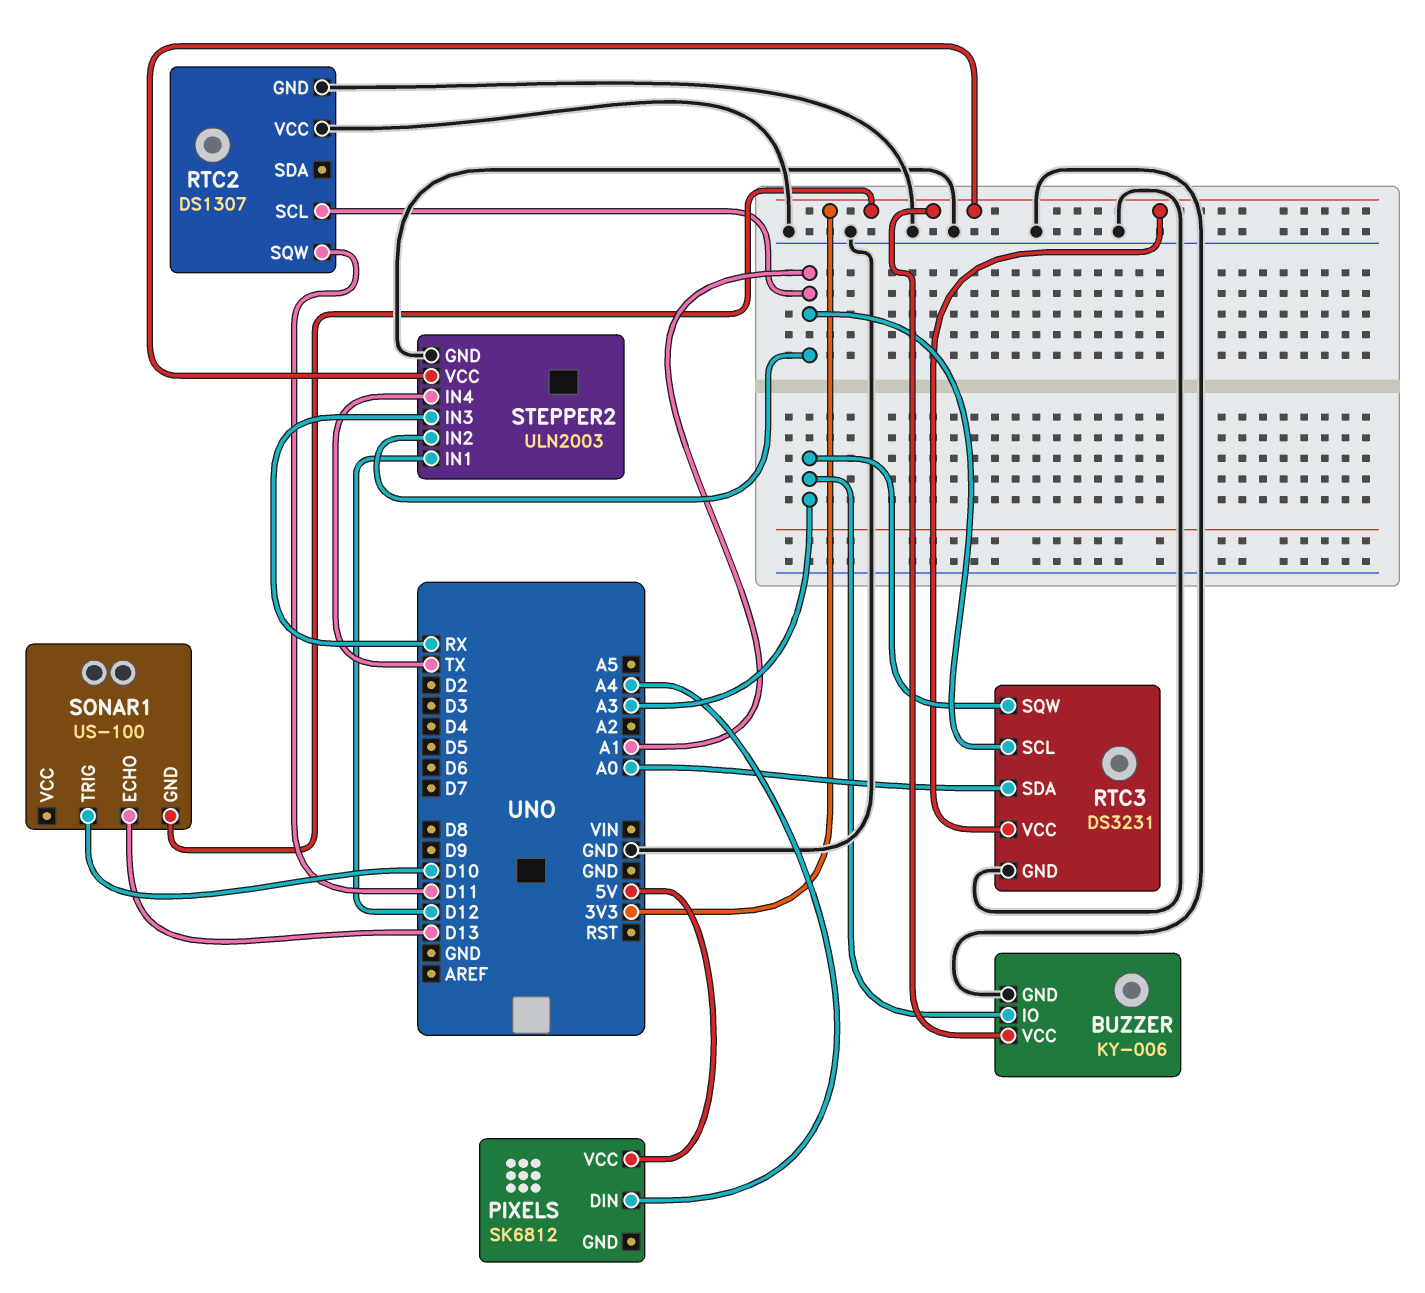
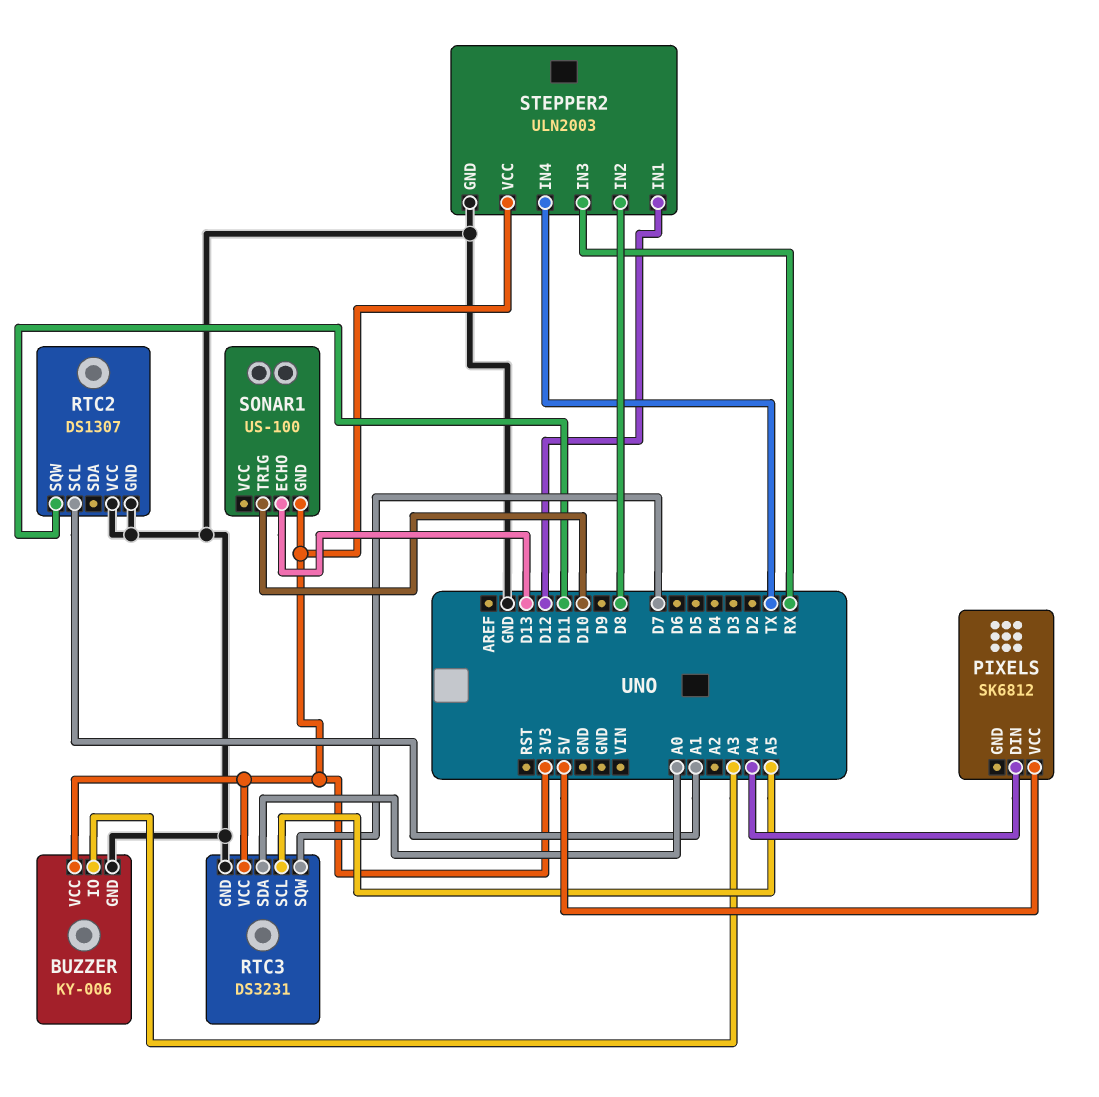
RTC3 pin SCL: A1 -> A5
RTC3 pin SQW: A3 -> D7
STEPPER2 pin IN2: A1 -> D8

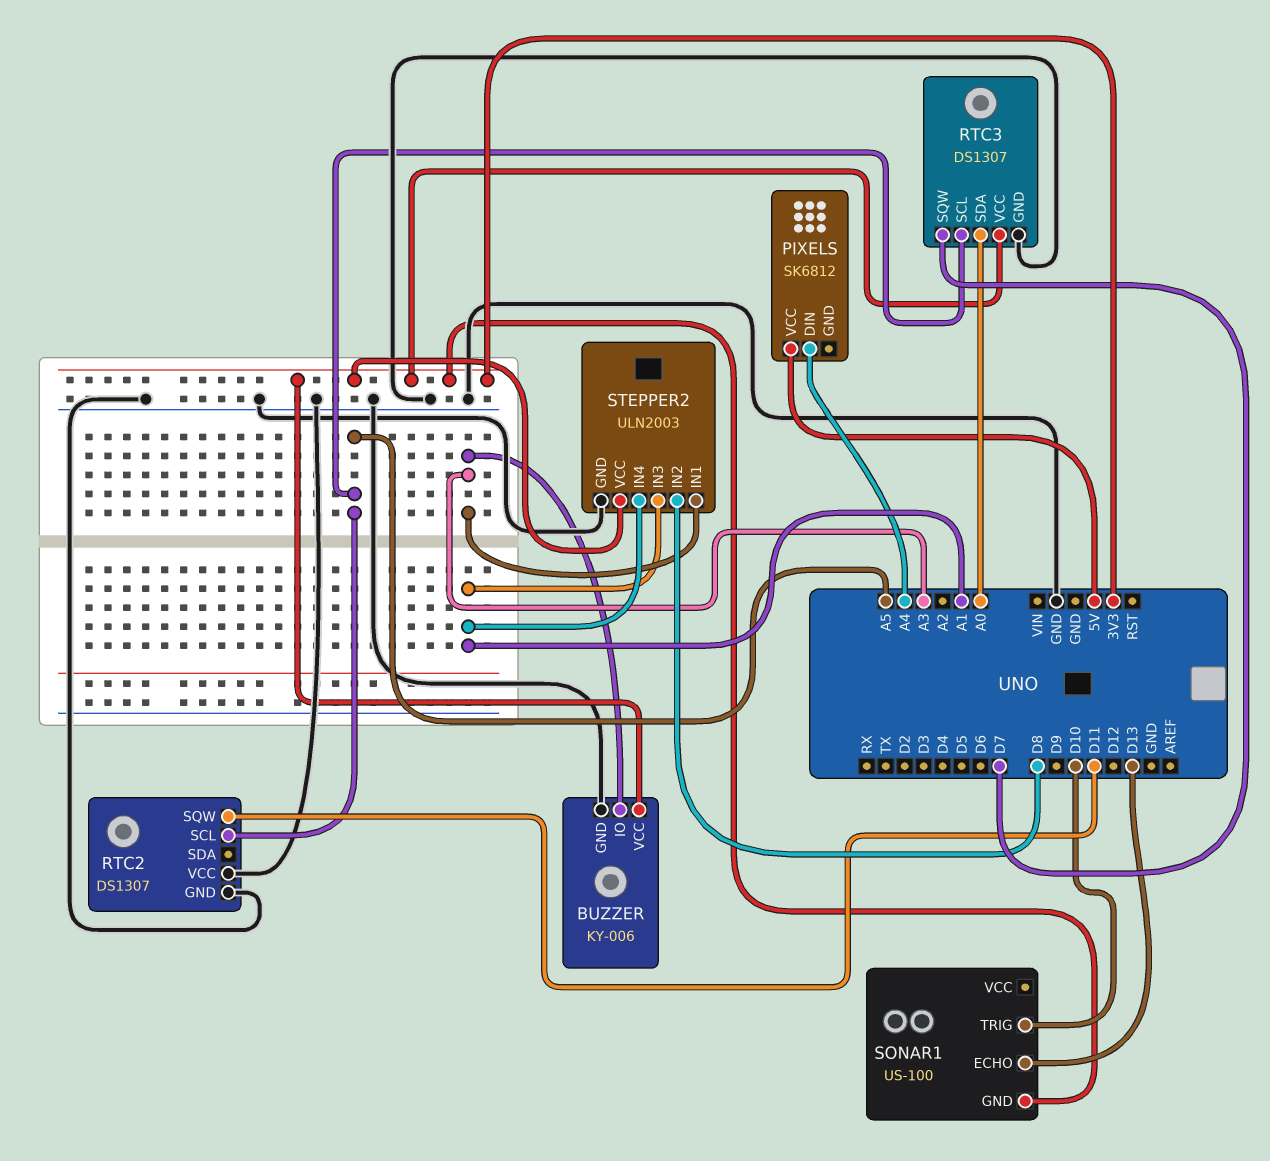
RTC2 pin SCL: A1 -> A5
RTC3: DS3231 -> DS1307
STEPPER2 pin IN1: D12 -> A3
STEPPER2 pin IN3: RX -> A1
STEPPER2 pin IN4: TX -> A1

